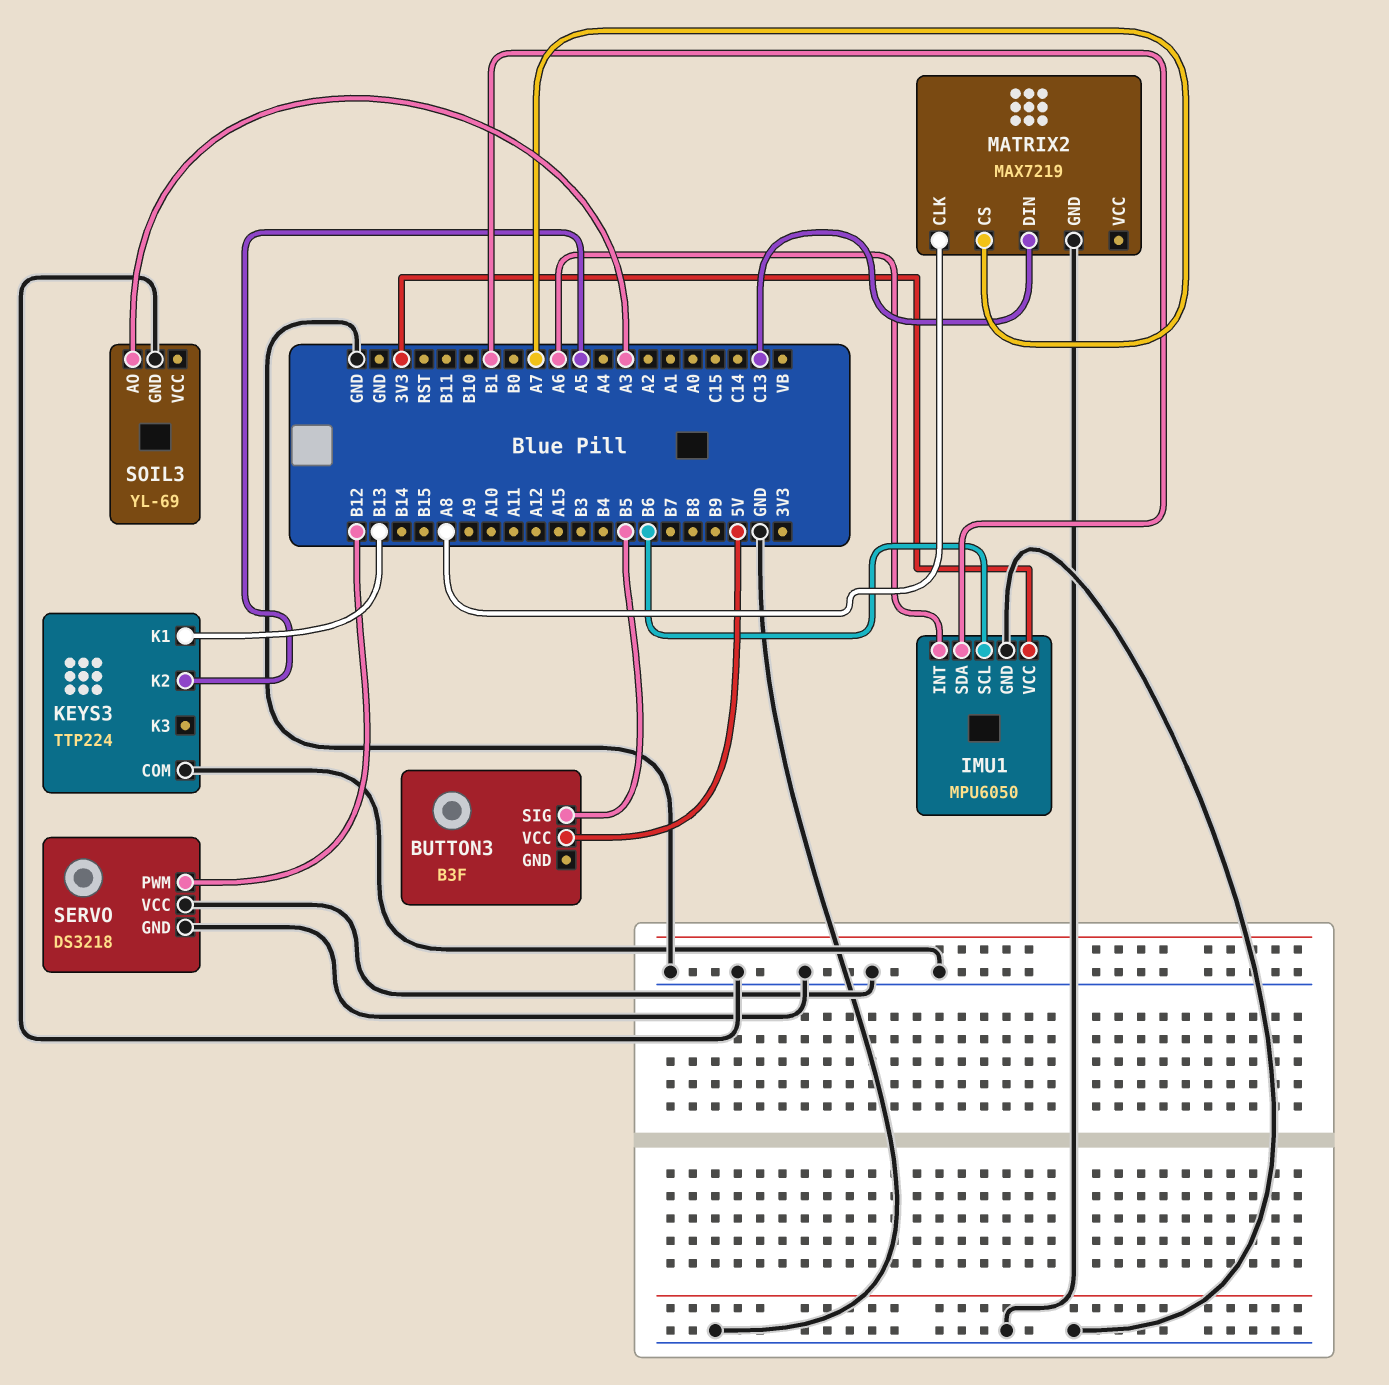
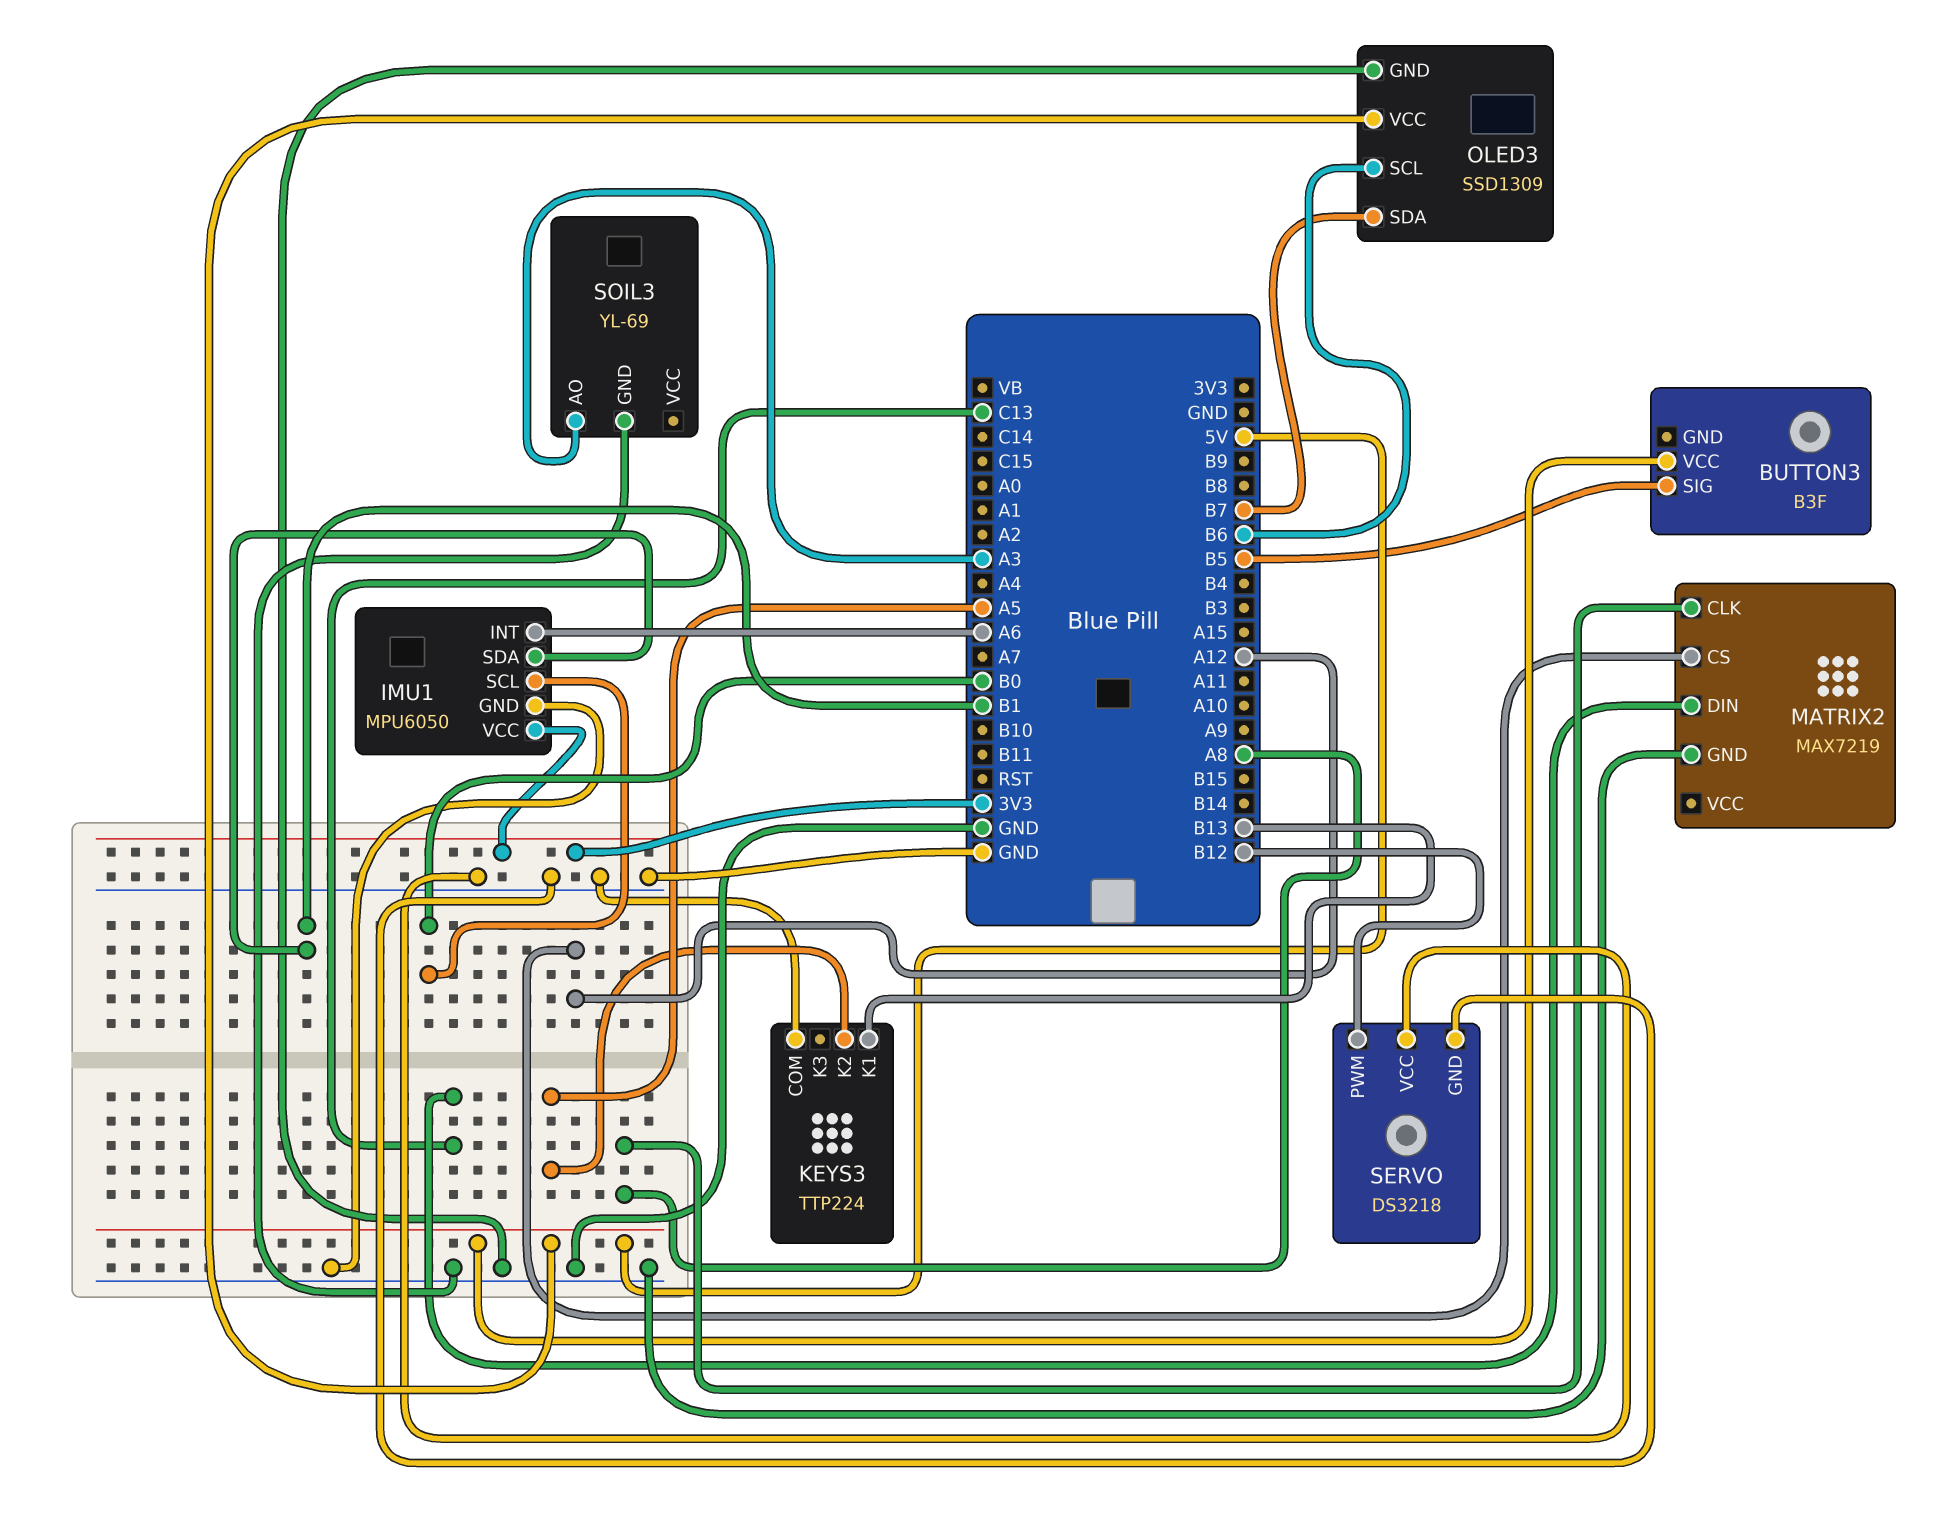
IMU1 pin SCL: B6 -> B0
MATRIX2 pin CS: A7 -> A12
OLED3: none -> SSD1309
OLED3 pin GND: none -> GND
OLED3 pin SCL: none -> B6
OLED3 pin SDA: none -> B7
OLED3 pin VCC: none -> 5V

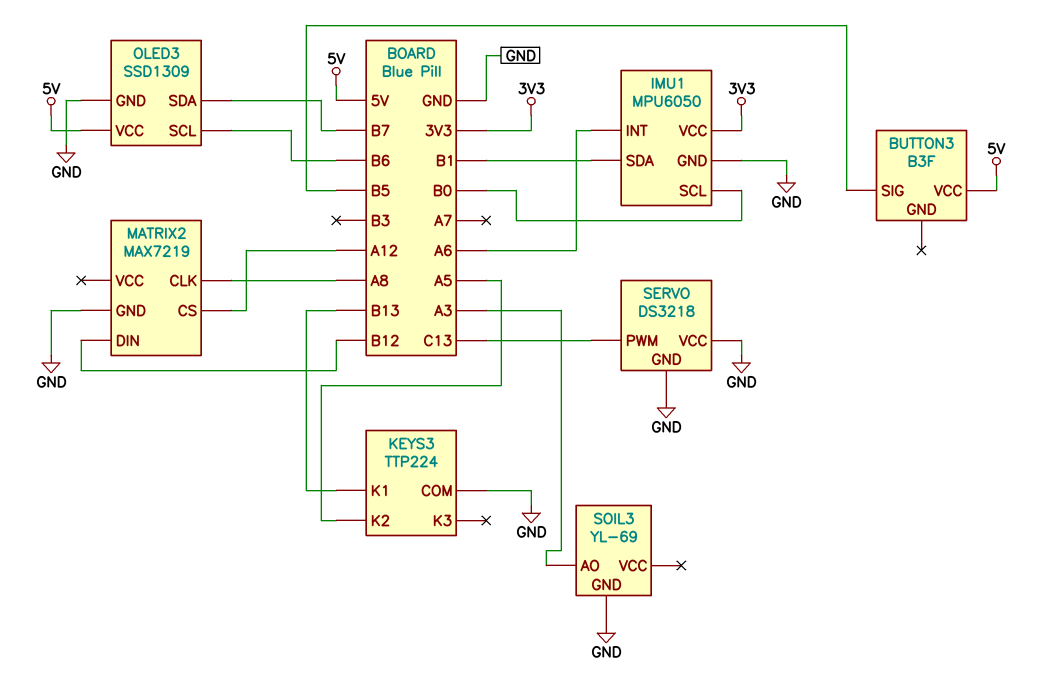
MATRIX2 pin DIN: C13 -> B12
SERVO pin PWM: B12 -> C13

